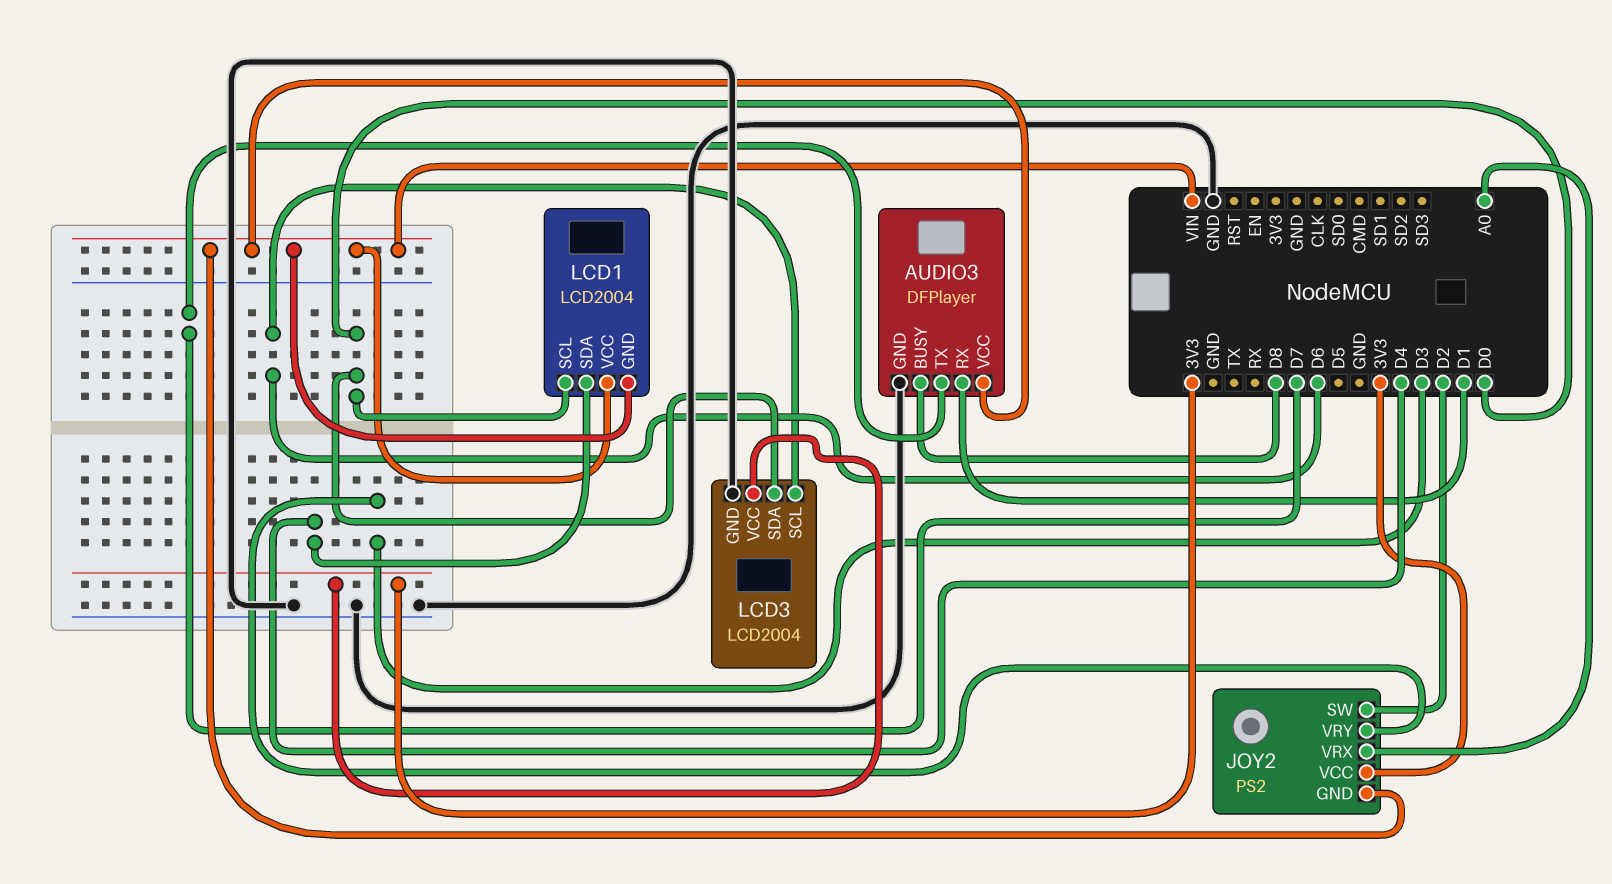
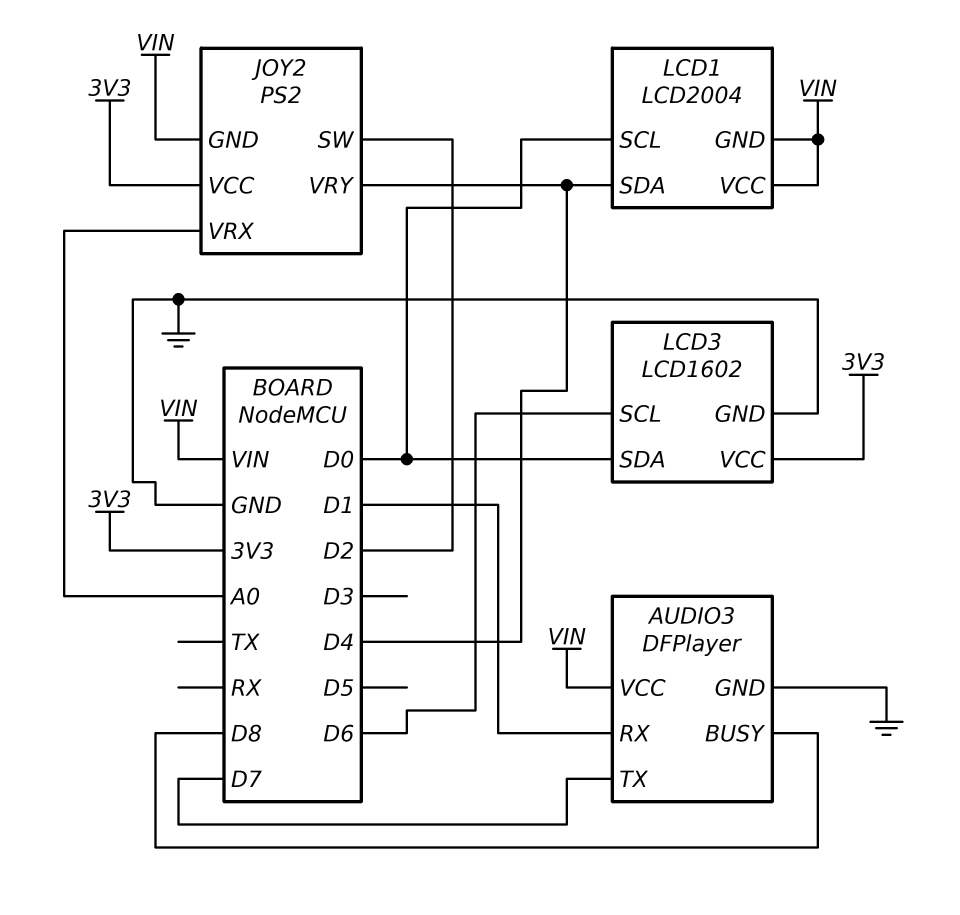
JOY2 pin VRY: D3 -> D4
LCD3: LCD2004 -> LCD1602

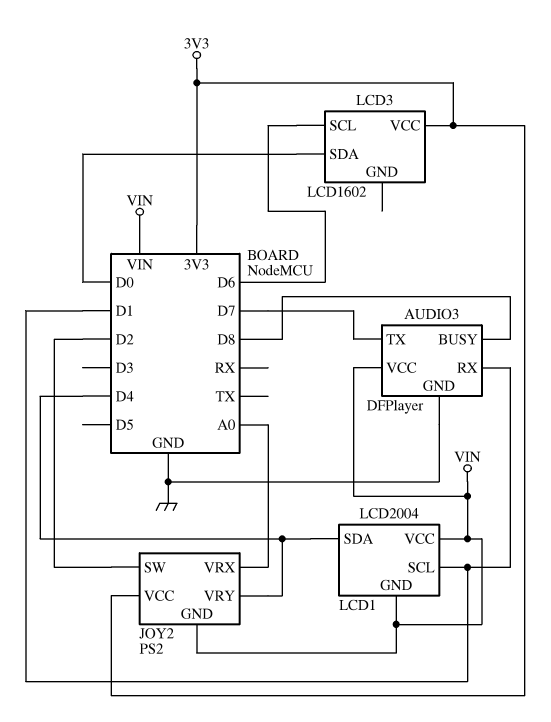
LCD1 pin SCL: D0 -> D1
LCD3 pin GND: GND -> none

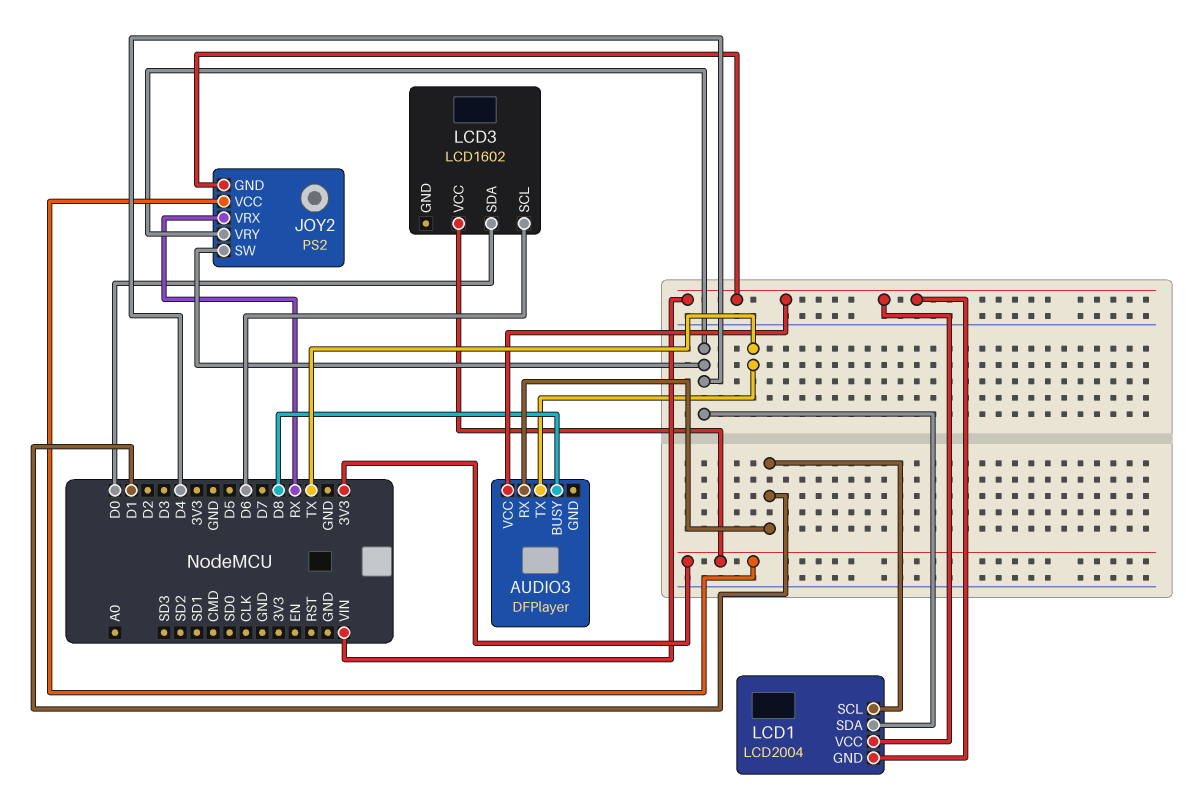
AUDIO3 pin GND: GND -> none
AUDIO3 pin TX: D7 -> TX
JOY2 pin SW: D2 -> D4
JOY2 pin VRX: A0 -> RX

